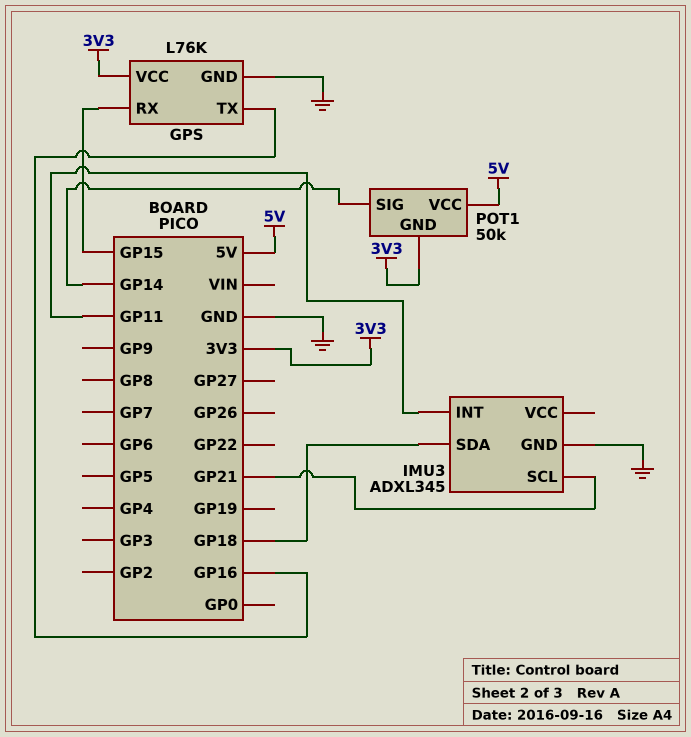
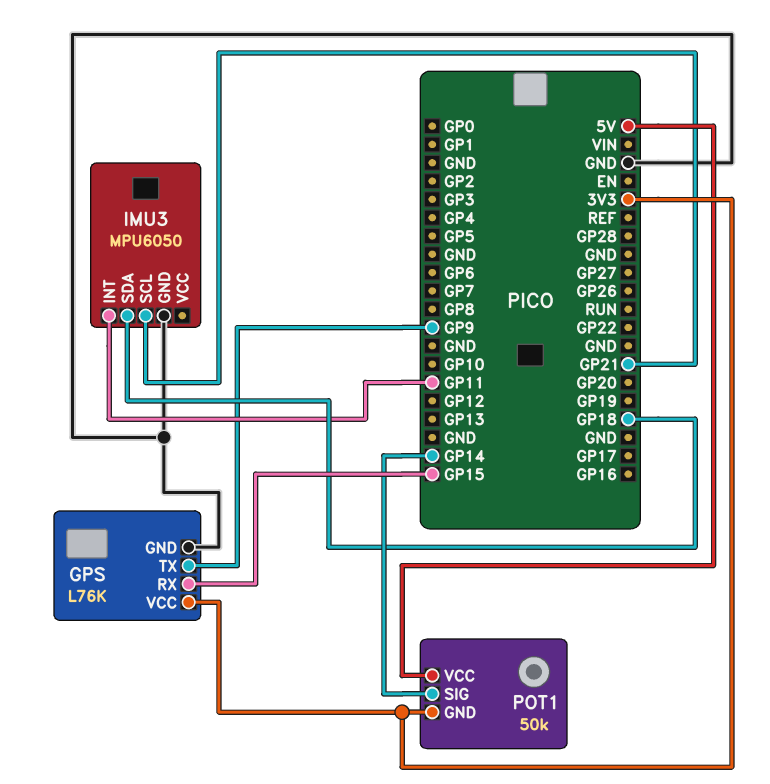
GPS pin TX: GP16 -> GP9
IMU3: ADXL345 -> MPU6050

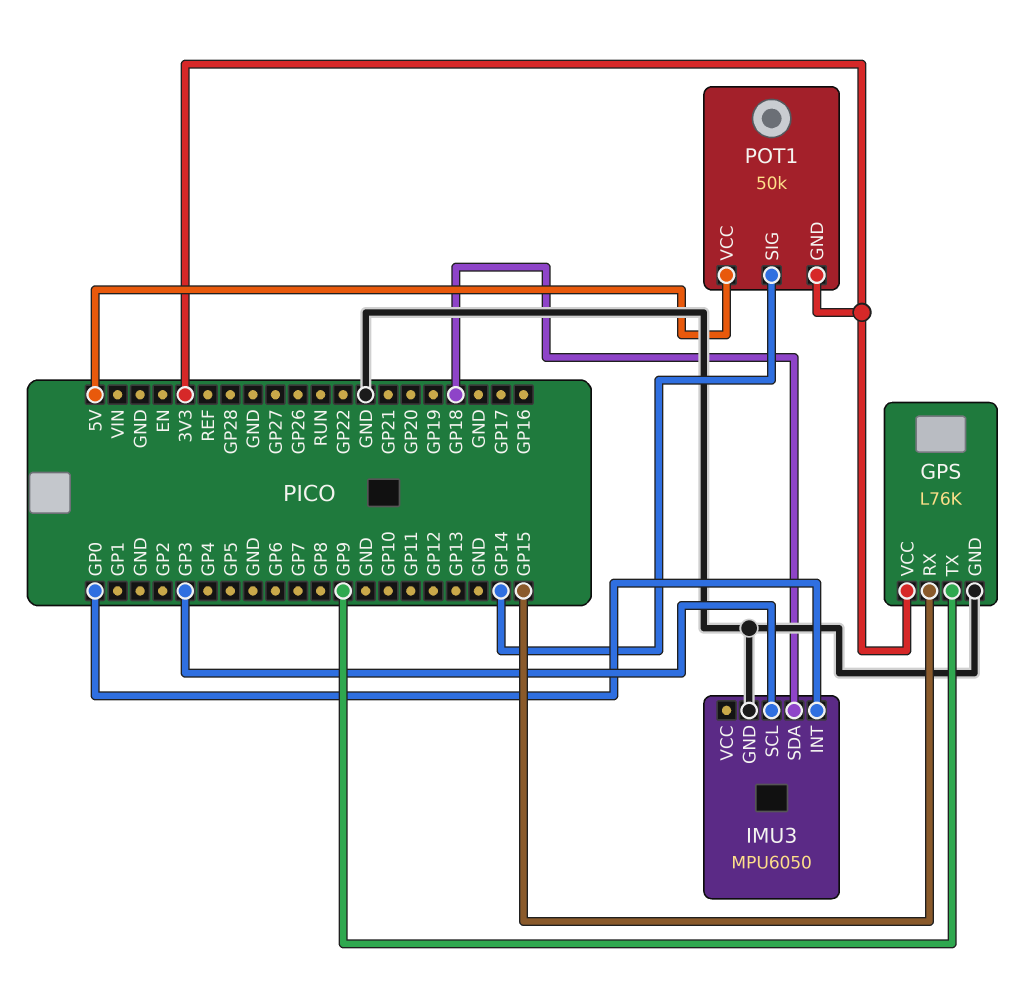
IMU3 pin INT: GP11 -> GP0
IMU3 pin SCL: GP21 -> GP3

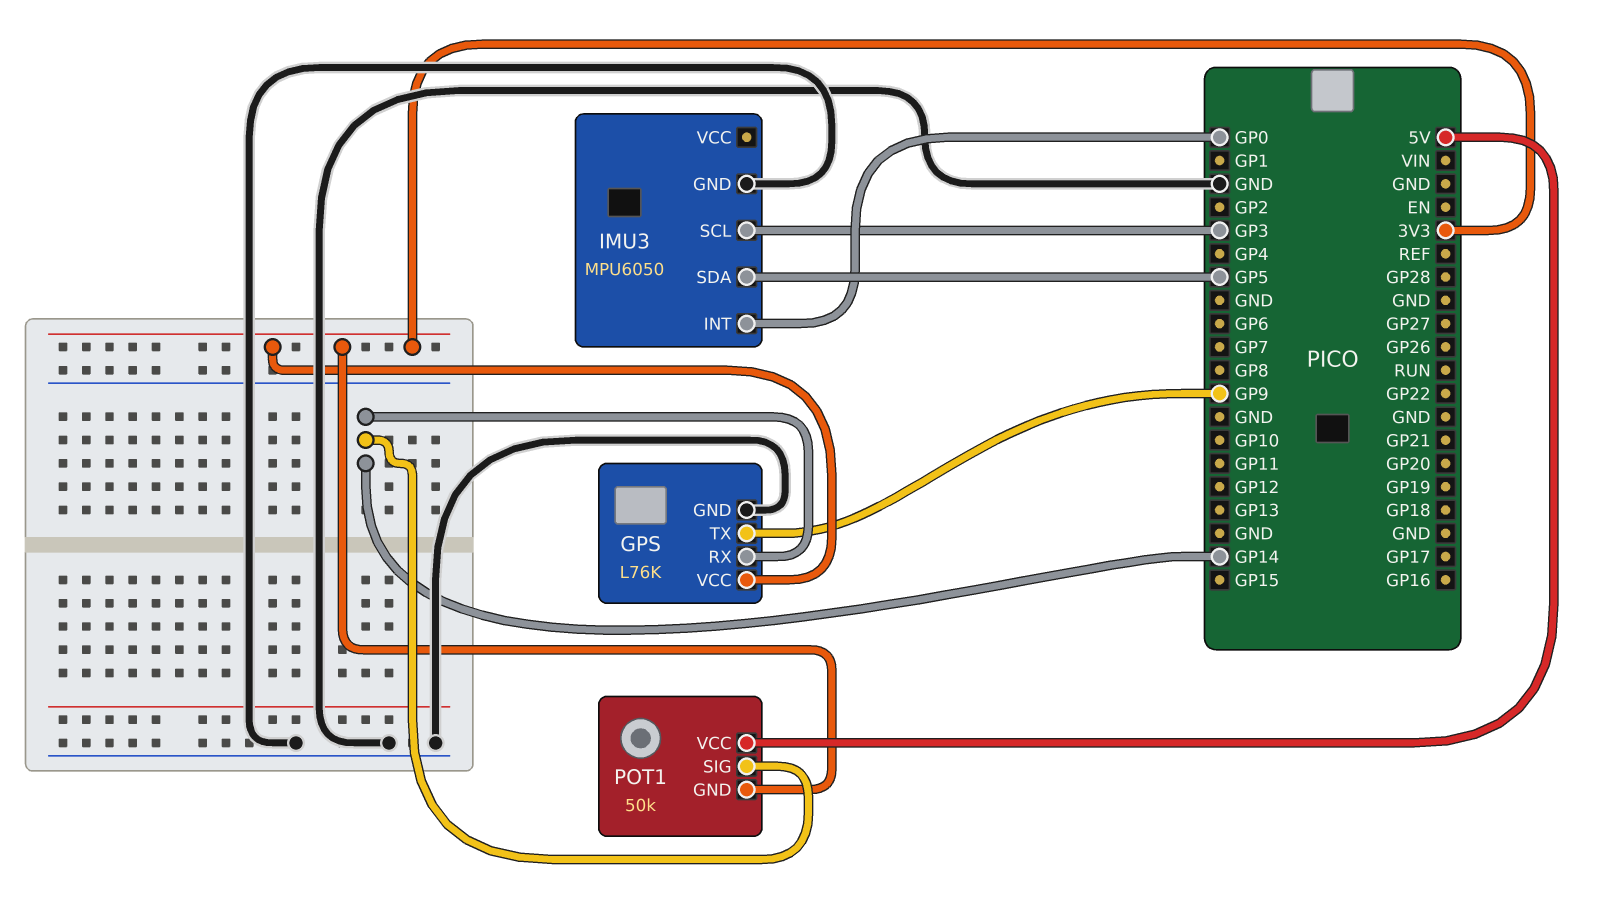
GPS pin RX: GP15 -> GP14
IMU3 pin SDA: GP18 -> GP5

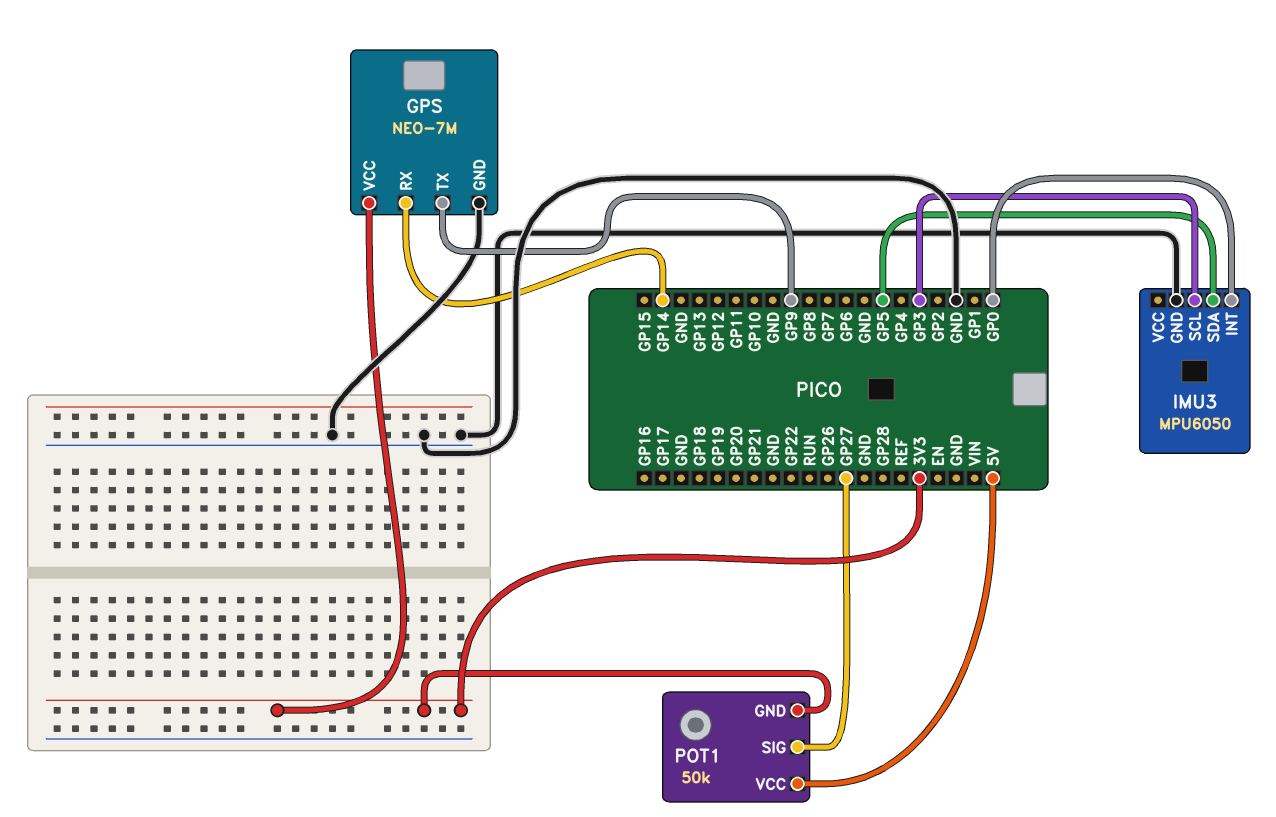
GPS: L76K -> NEO-7M
POT1 pin SIG: GP14 -> GP27

